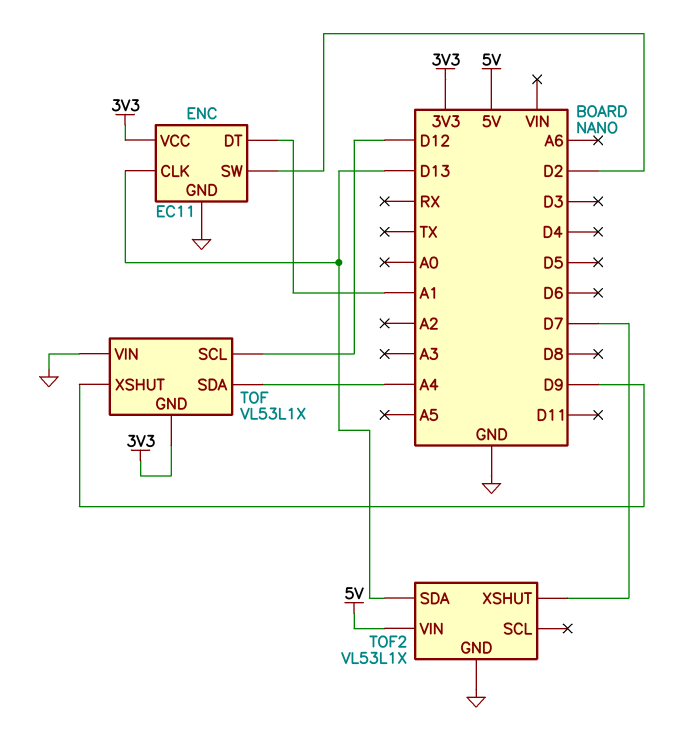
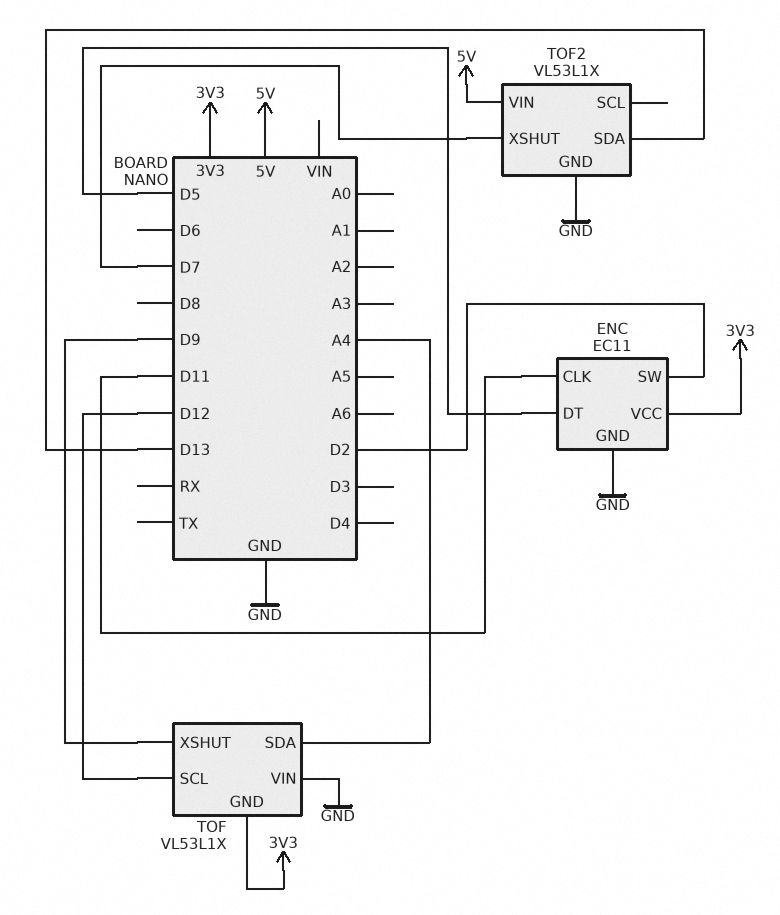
ENC pin CLK: D13 -> D11
ENC pin DT: A1 -> D5

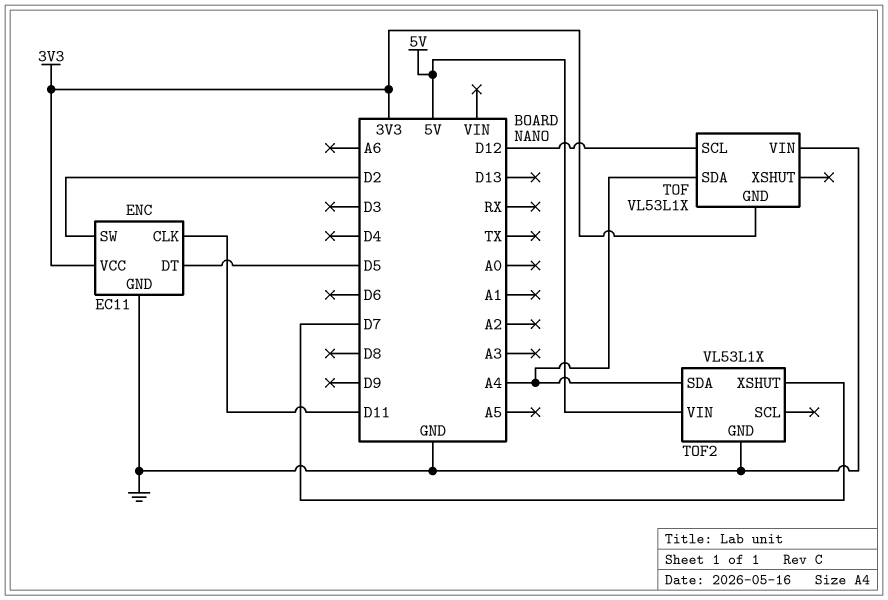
TOF pin XSHUT: D9 -> none
TOF2 pin SDA: D13 -> A4

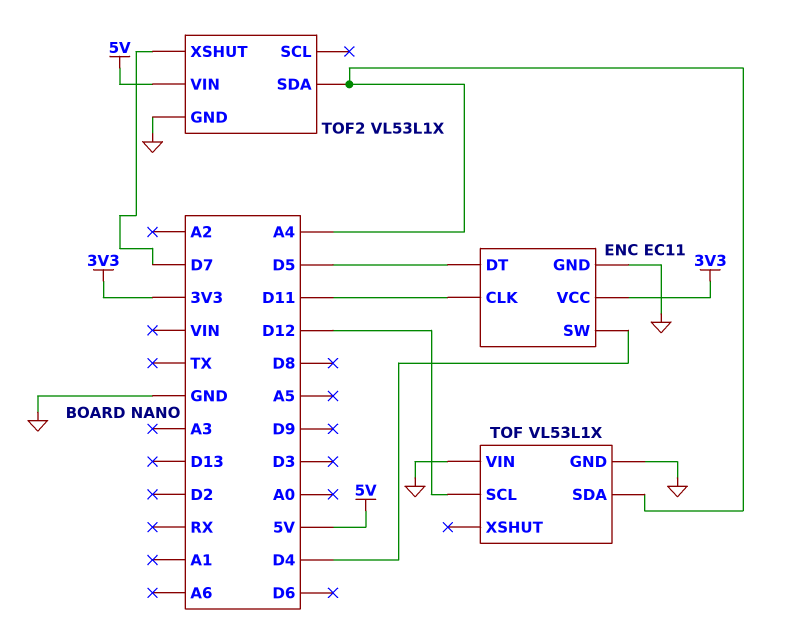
ENC pin SW: D2 -> D4
TOF pin GND: 3V3 -> GND

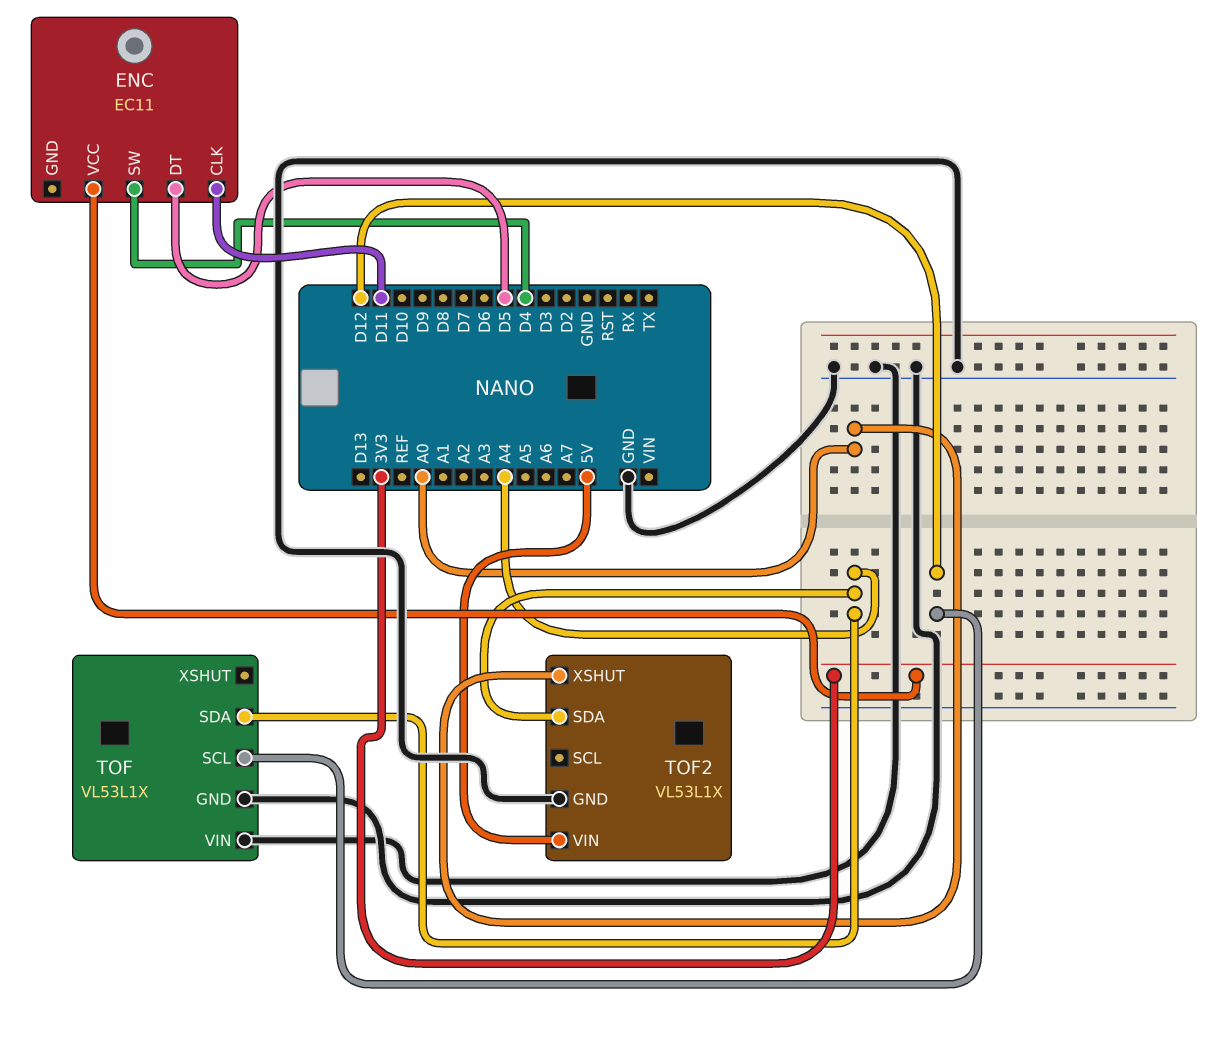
ENC pin GND: GND -> none
TOF2 pin XSHUT: D7 -> A0

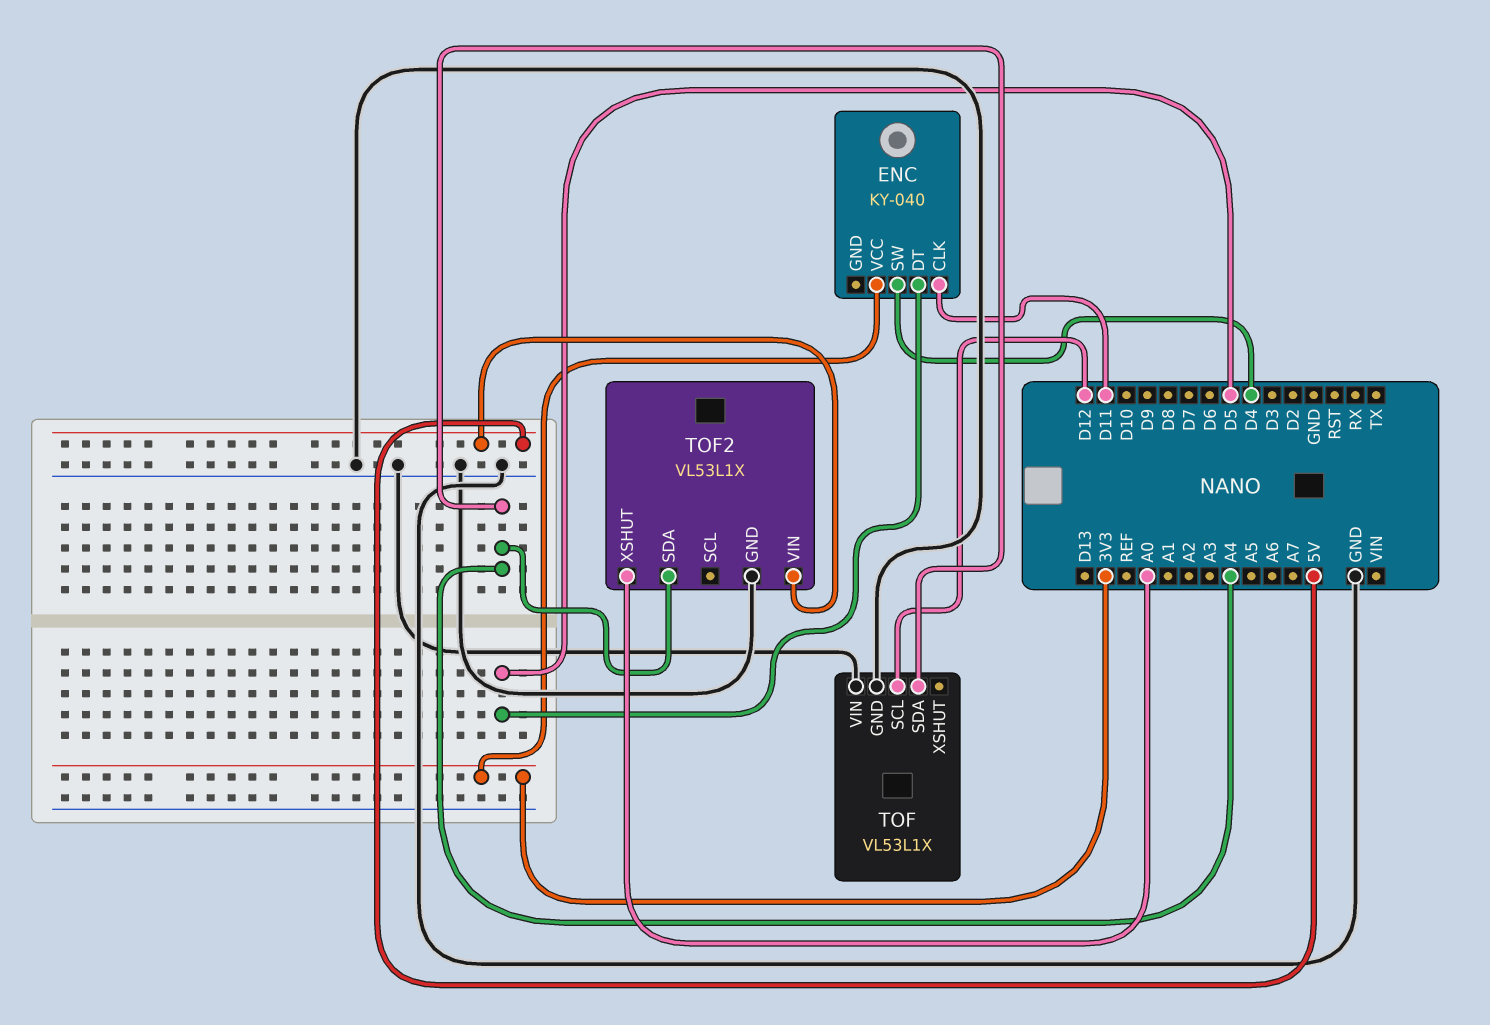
ENC: EC11 -> KY-040

